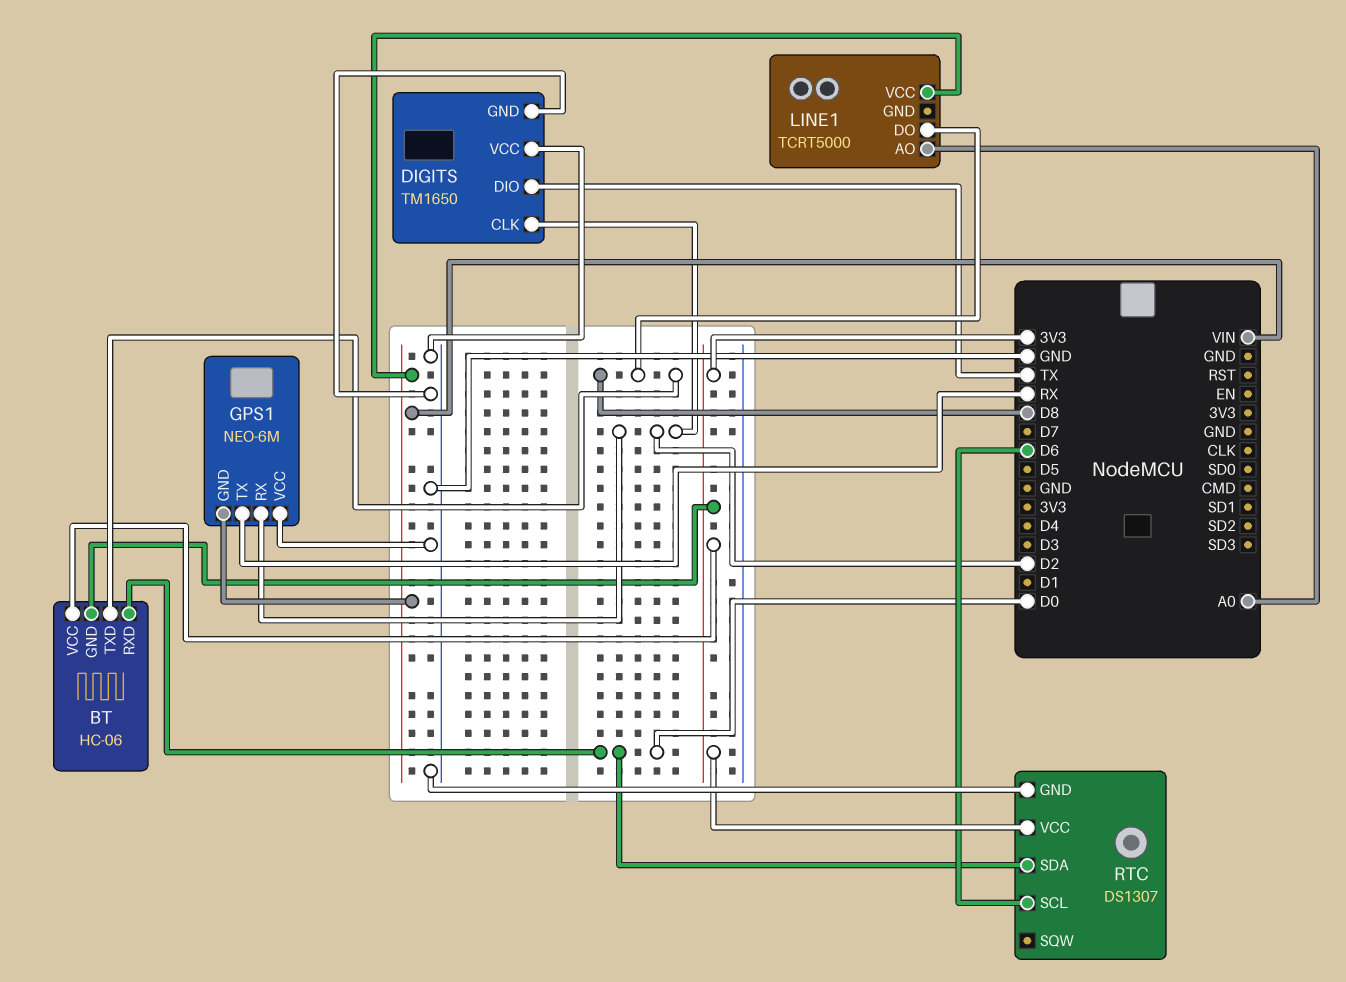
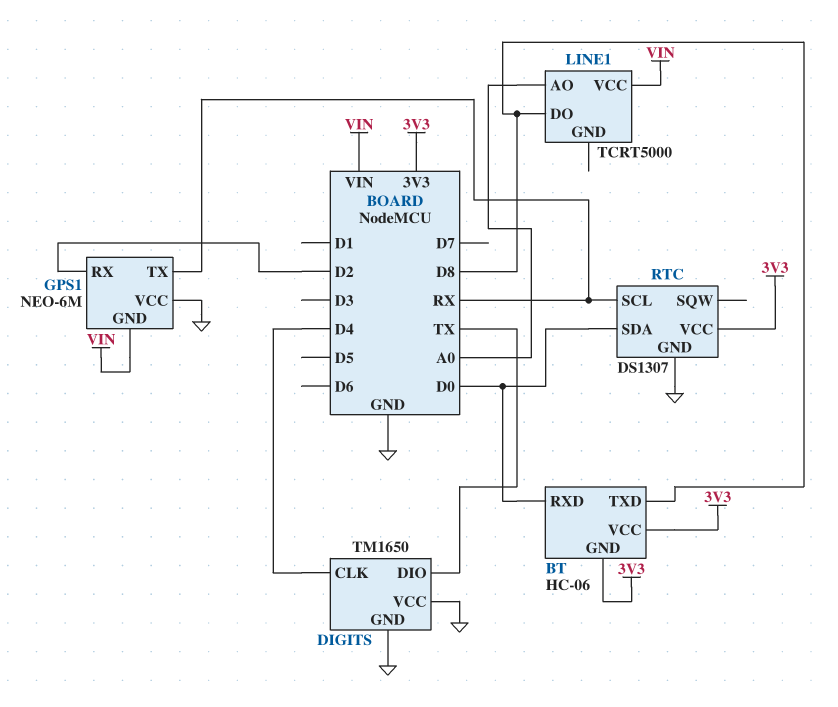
DIGITS pin CLK: D2 -> D4
RTC pin SCL: D6 -> RX

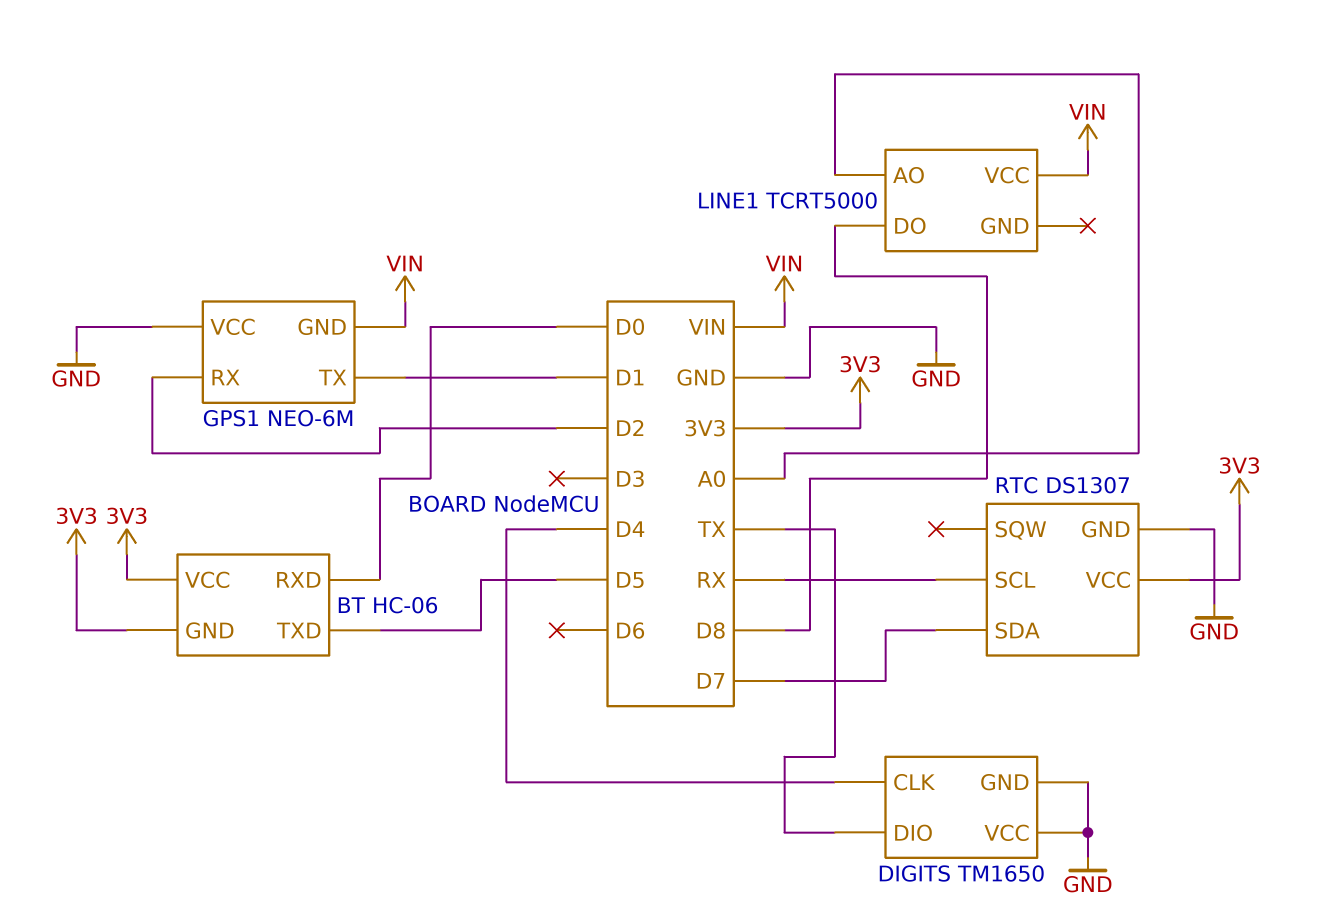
BT pin TXD: D8 -> D5
GPS1 pin TX: RX -> D1
RTC pin SDA: D0 -> D7

